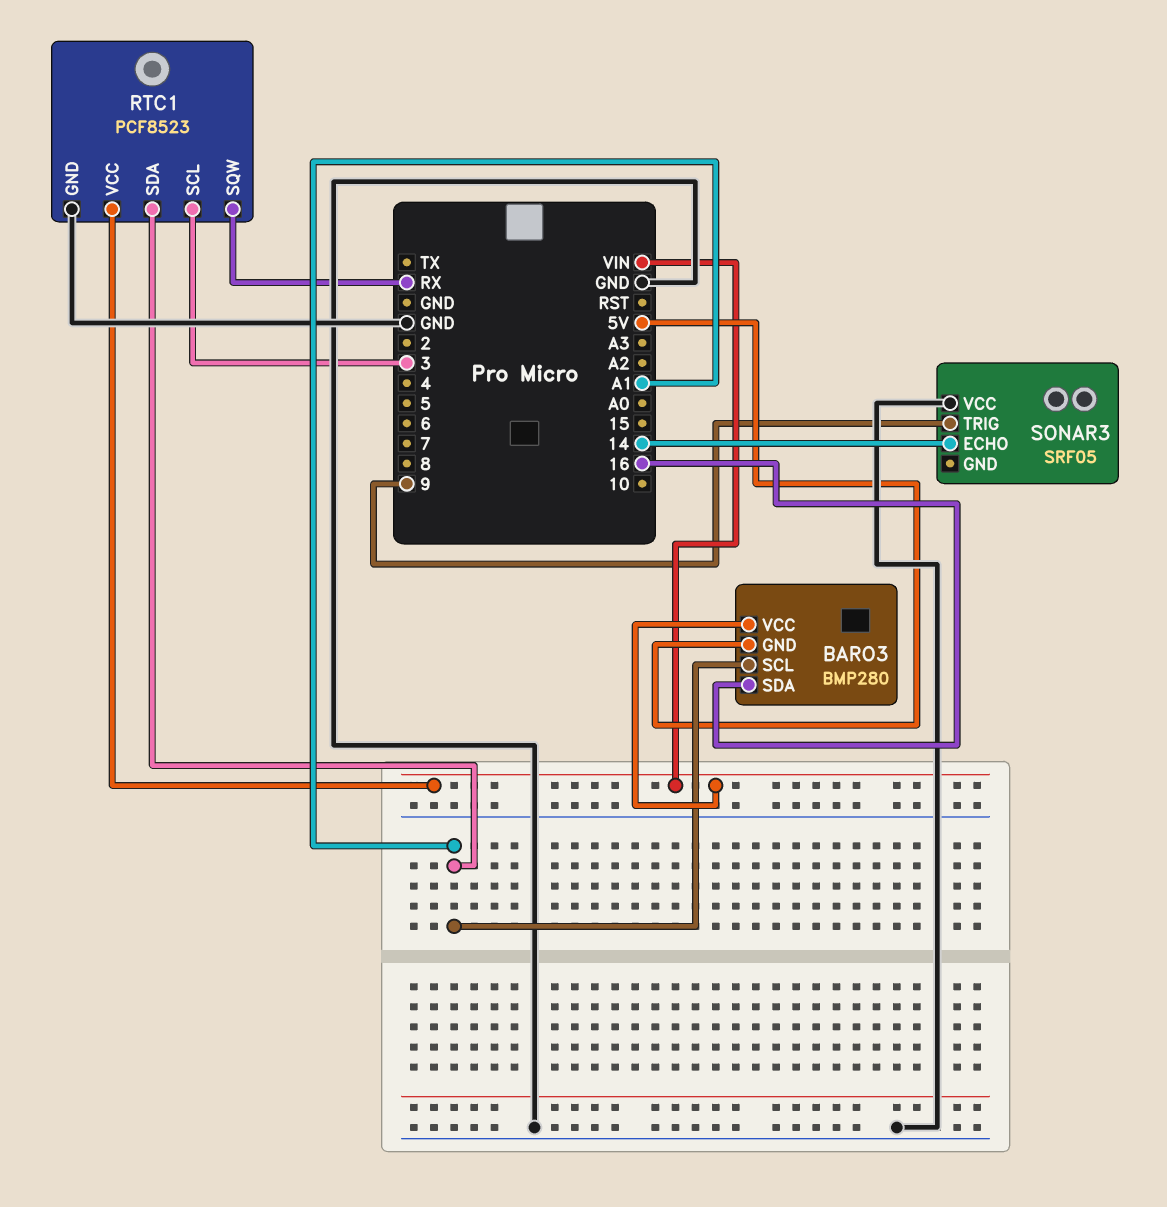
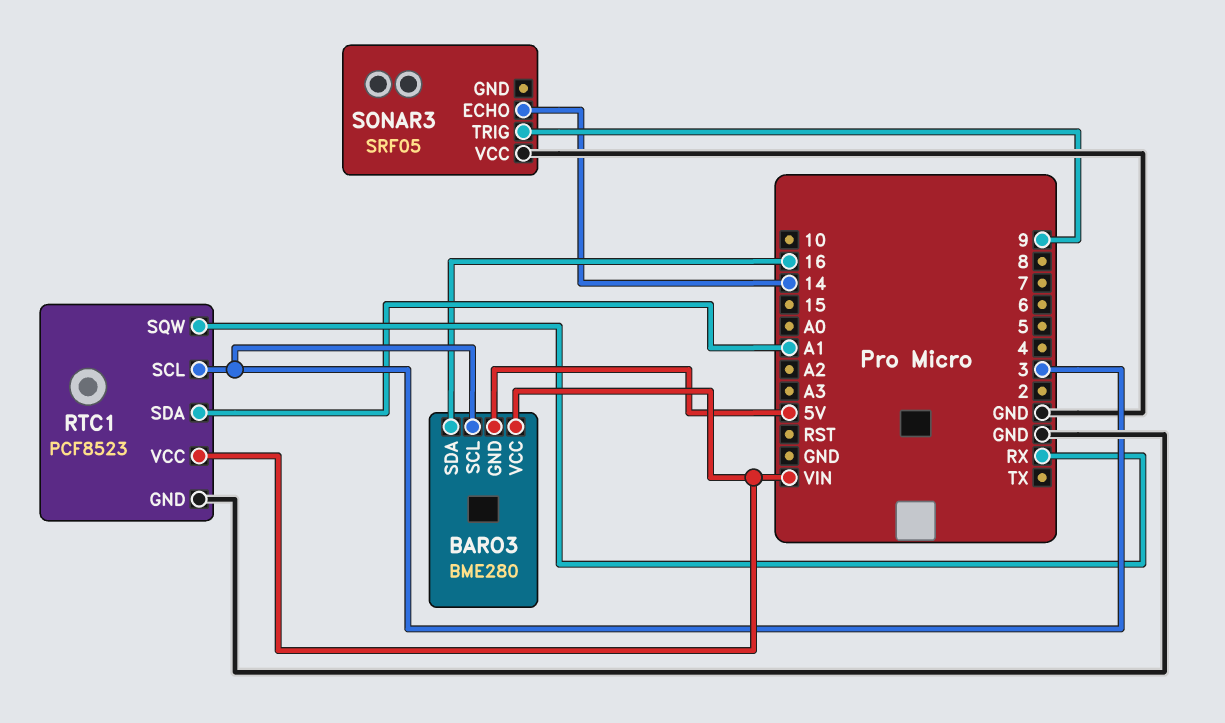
BARO3: BMP280 -> BME280
BARO3 pin SCL: A1 -> 3

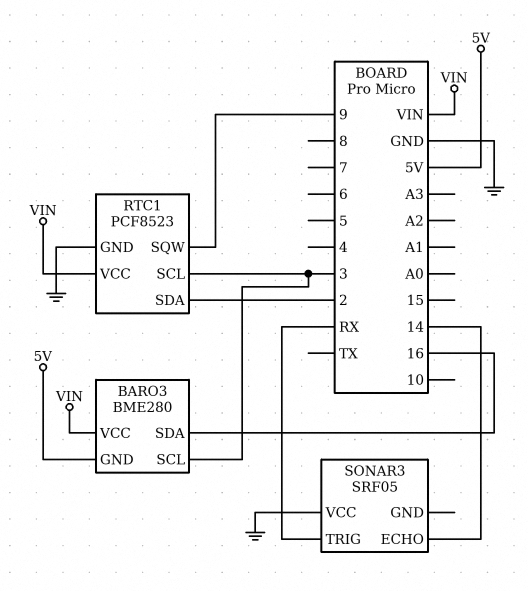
RTC1 pin SDA: A1 -> 2
RTC1 pin SQW: RX -> 9
SONAR3 pin TRIG: 9 -> RX

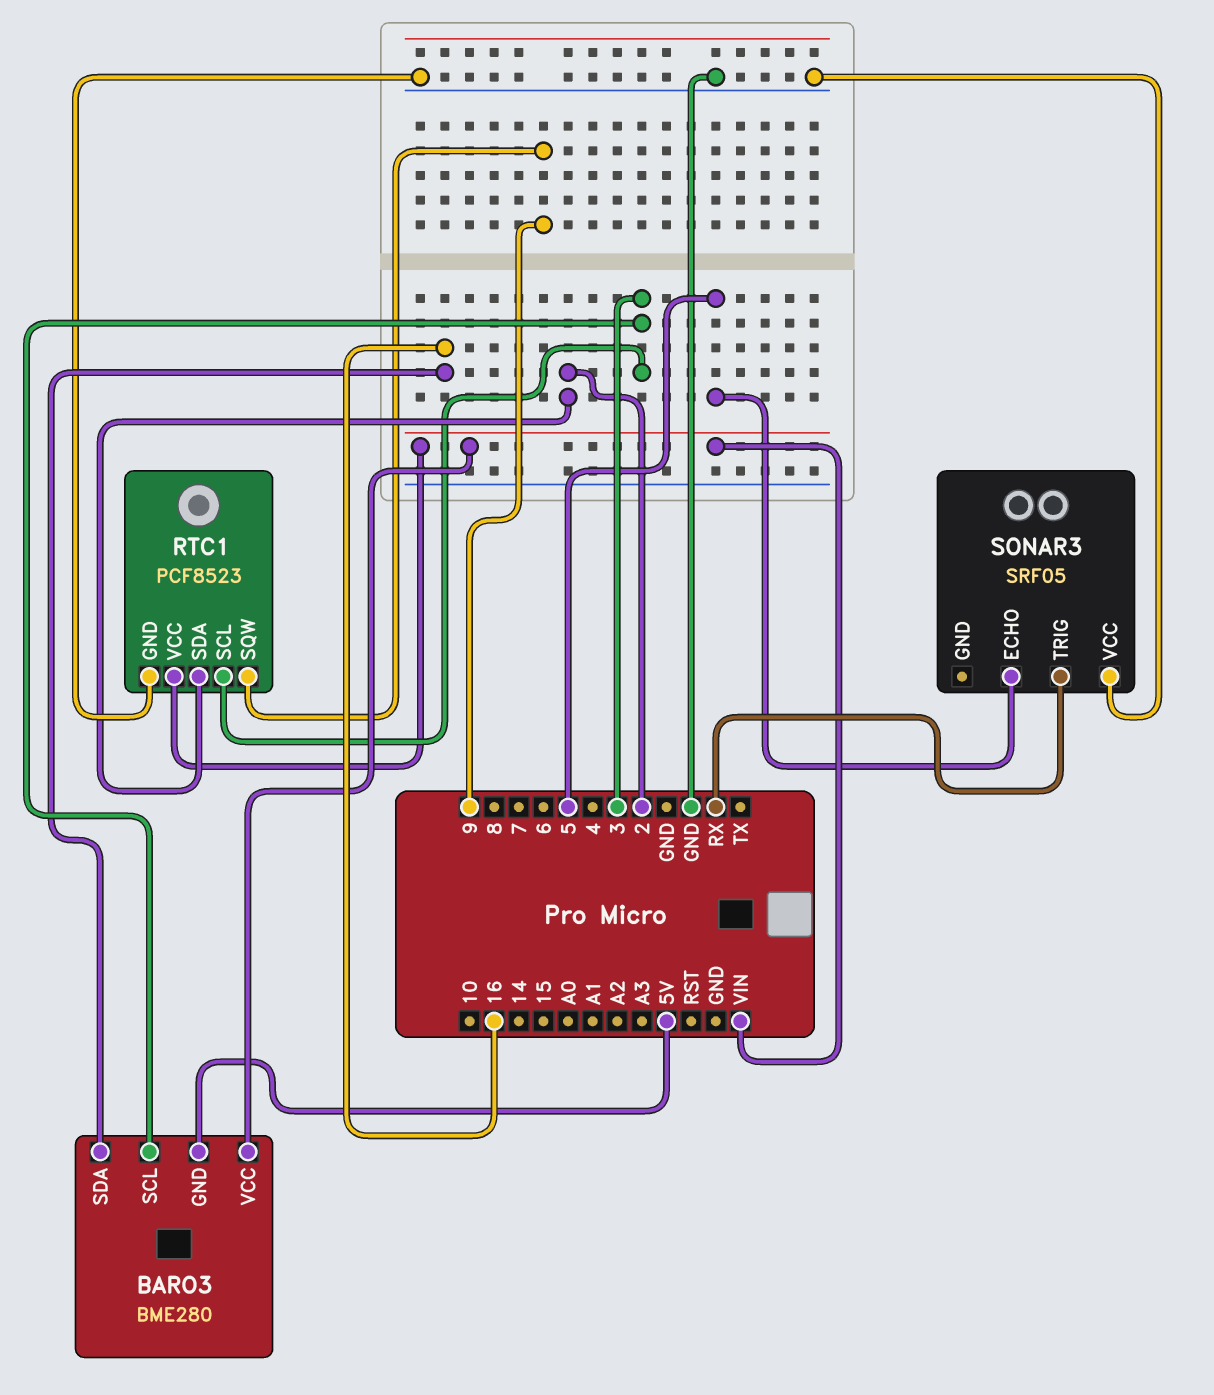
SONAR3 pin ECHO: 14 -> 5

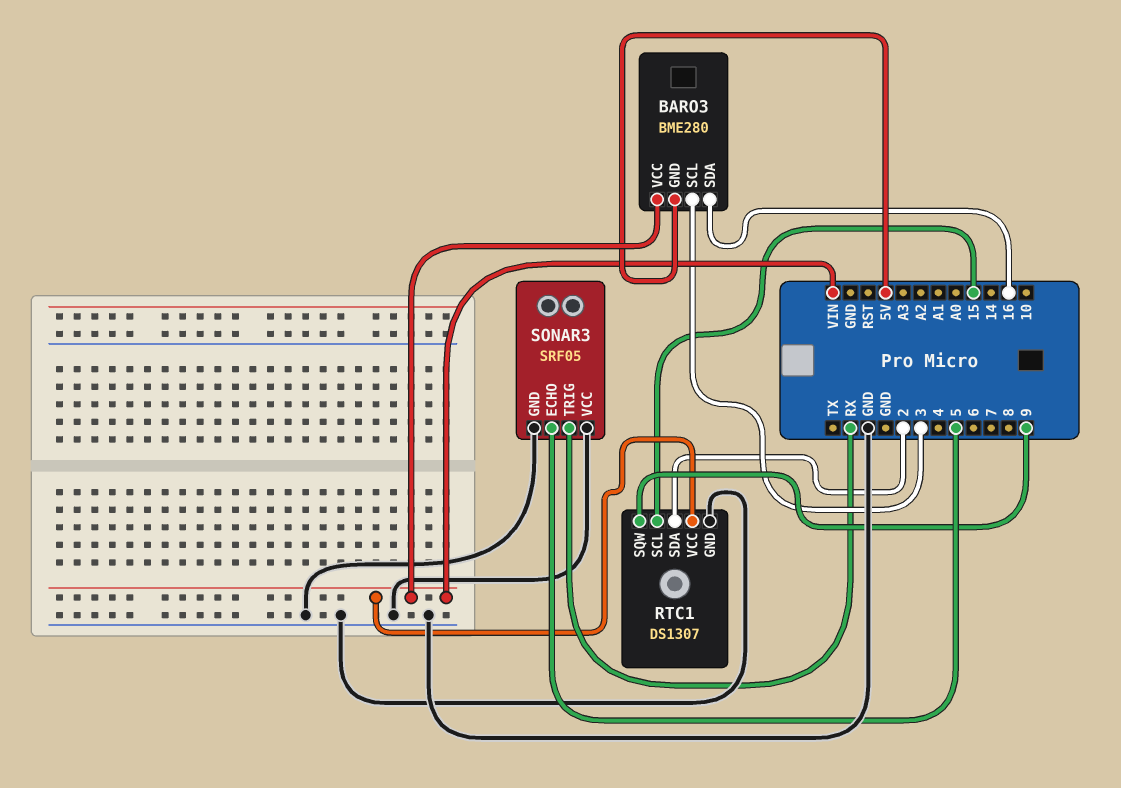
RTC1: PCF8523 -> DS1307
RTC1 pin SCL: 3 -> 15
SONAR3 pin GND: none -> GND

